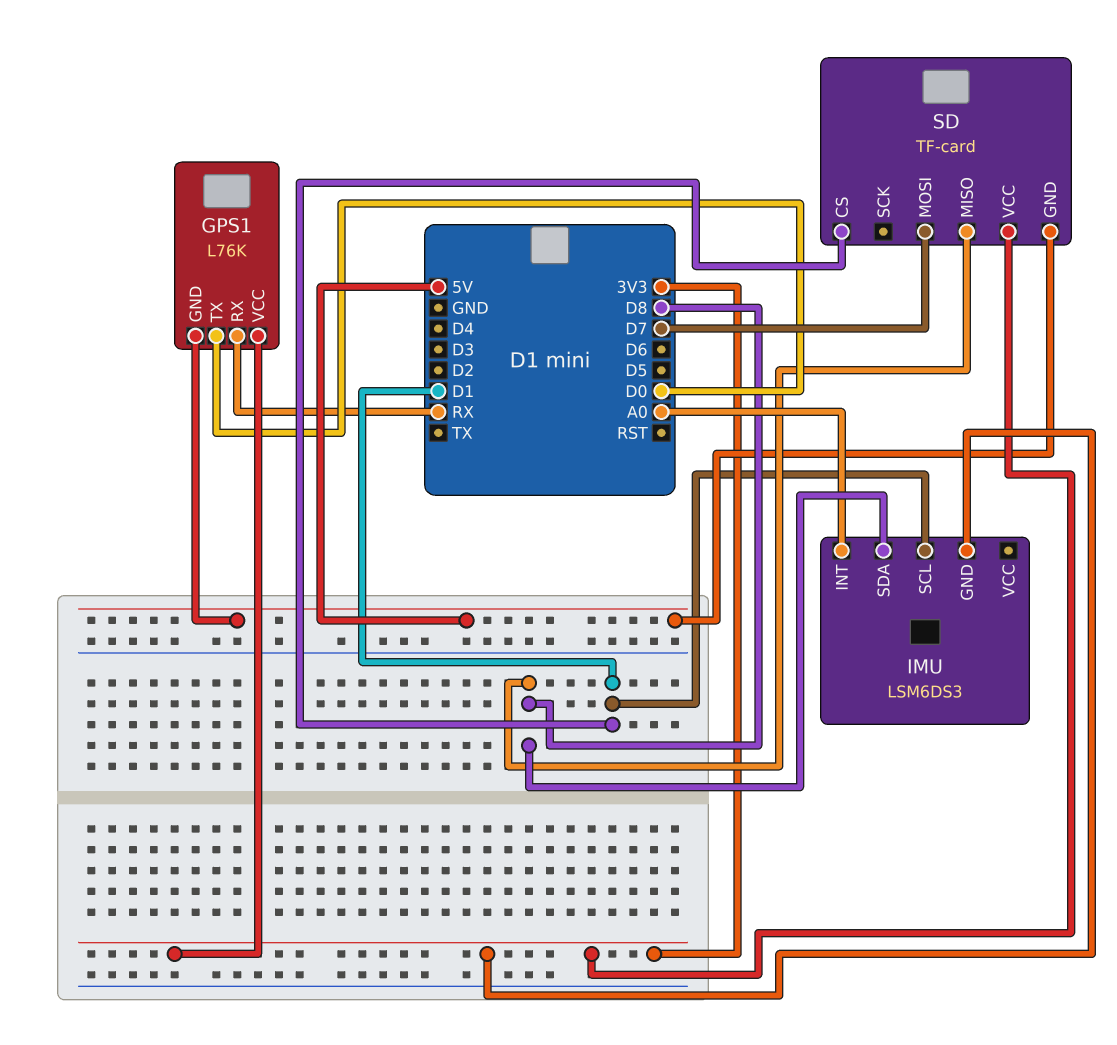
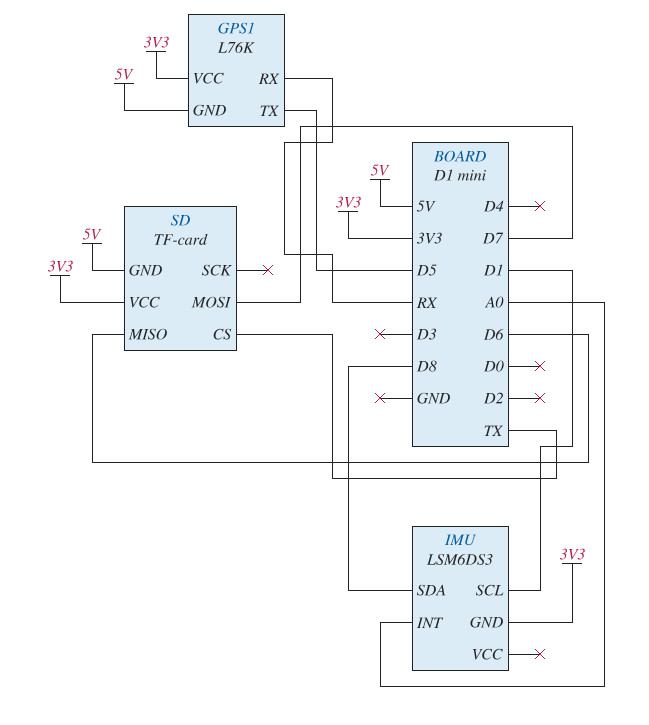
GPS1 pin TX: D0 -> D5
SD pin CS: D1 -> TX
SD pin MISO: D8 -> D6

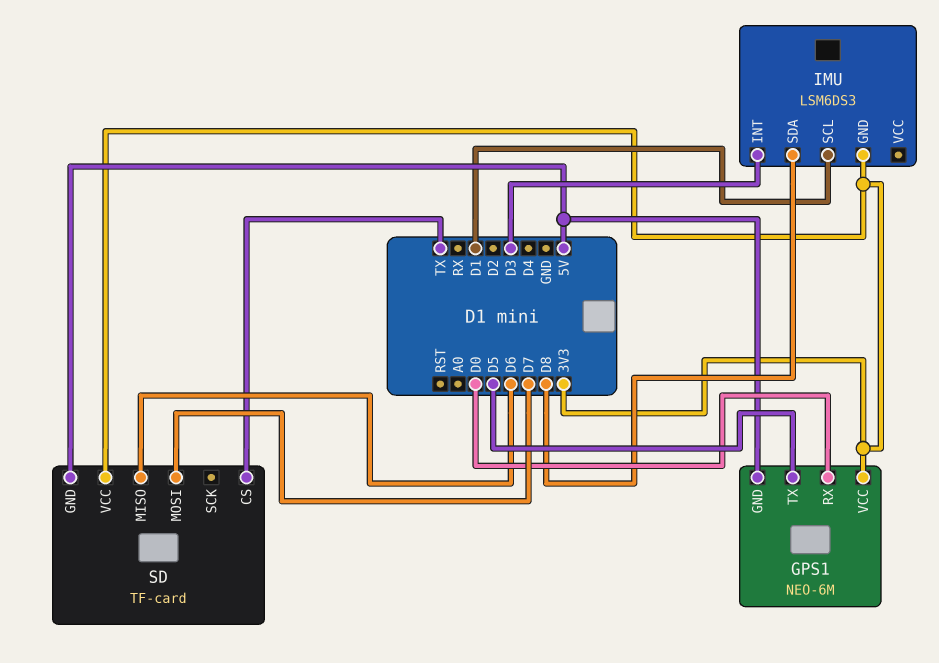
GPS1: L76K -> NEO-6M
GPS1 pin RX: RX -> D0
IMU pin INT: A0 -> D3

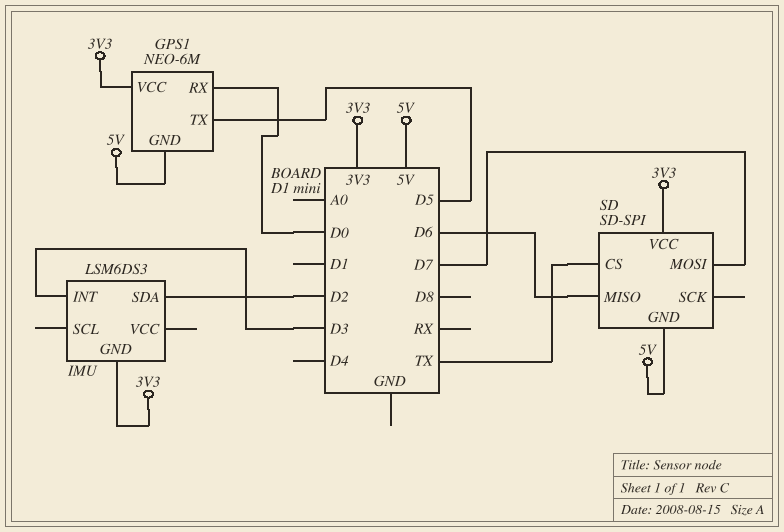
IMU pin SCL: D1 -> none
IMU pin SDA: D8 -> D2
SD: TF-card -> SD-SPI

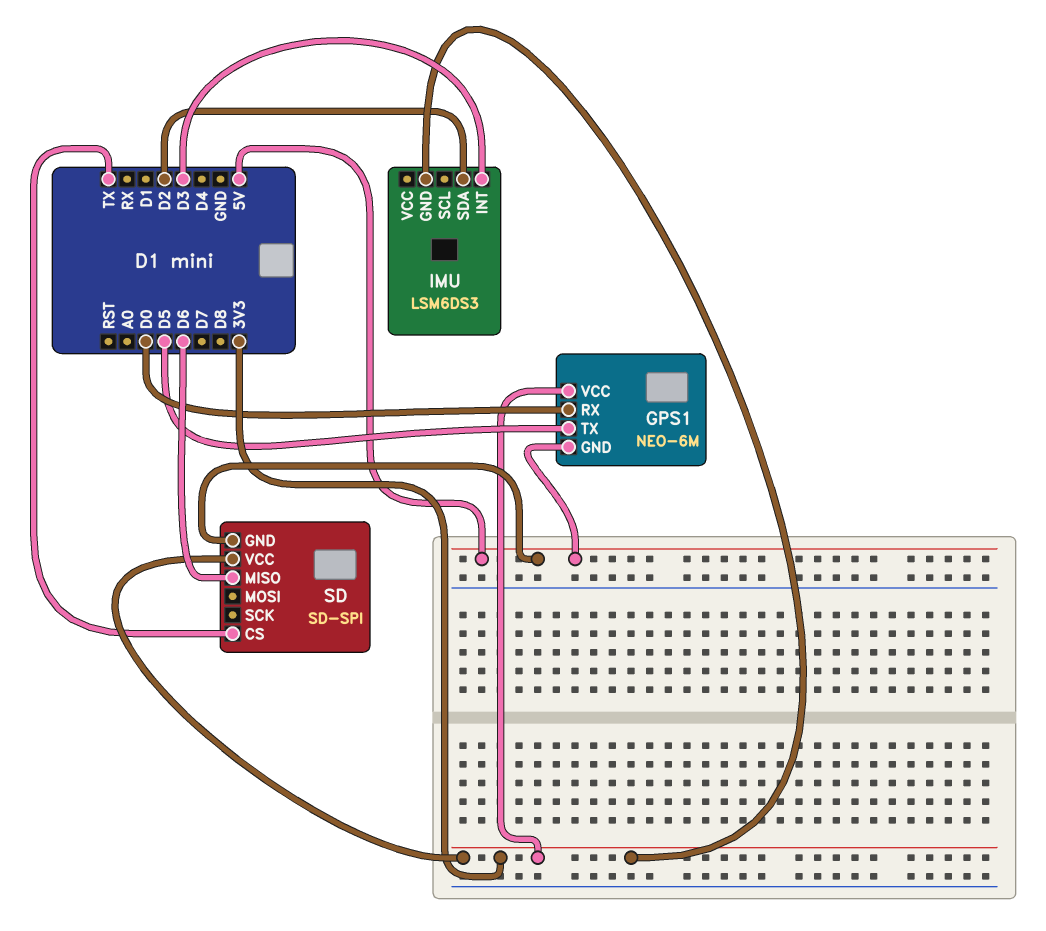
SD pin MOSI: D7 -> none

